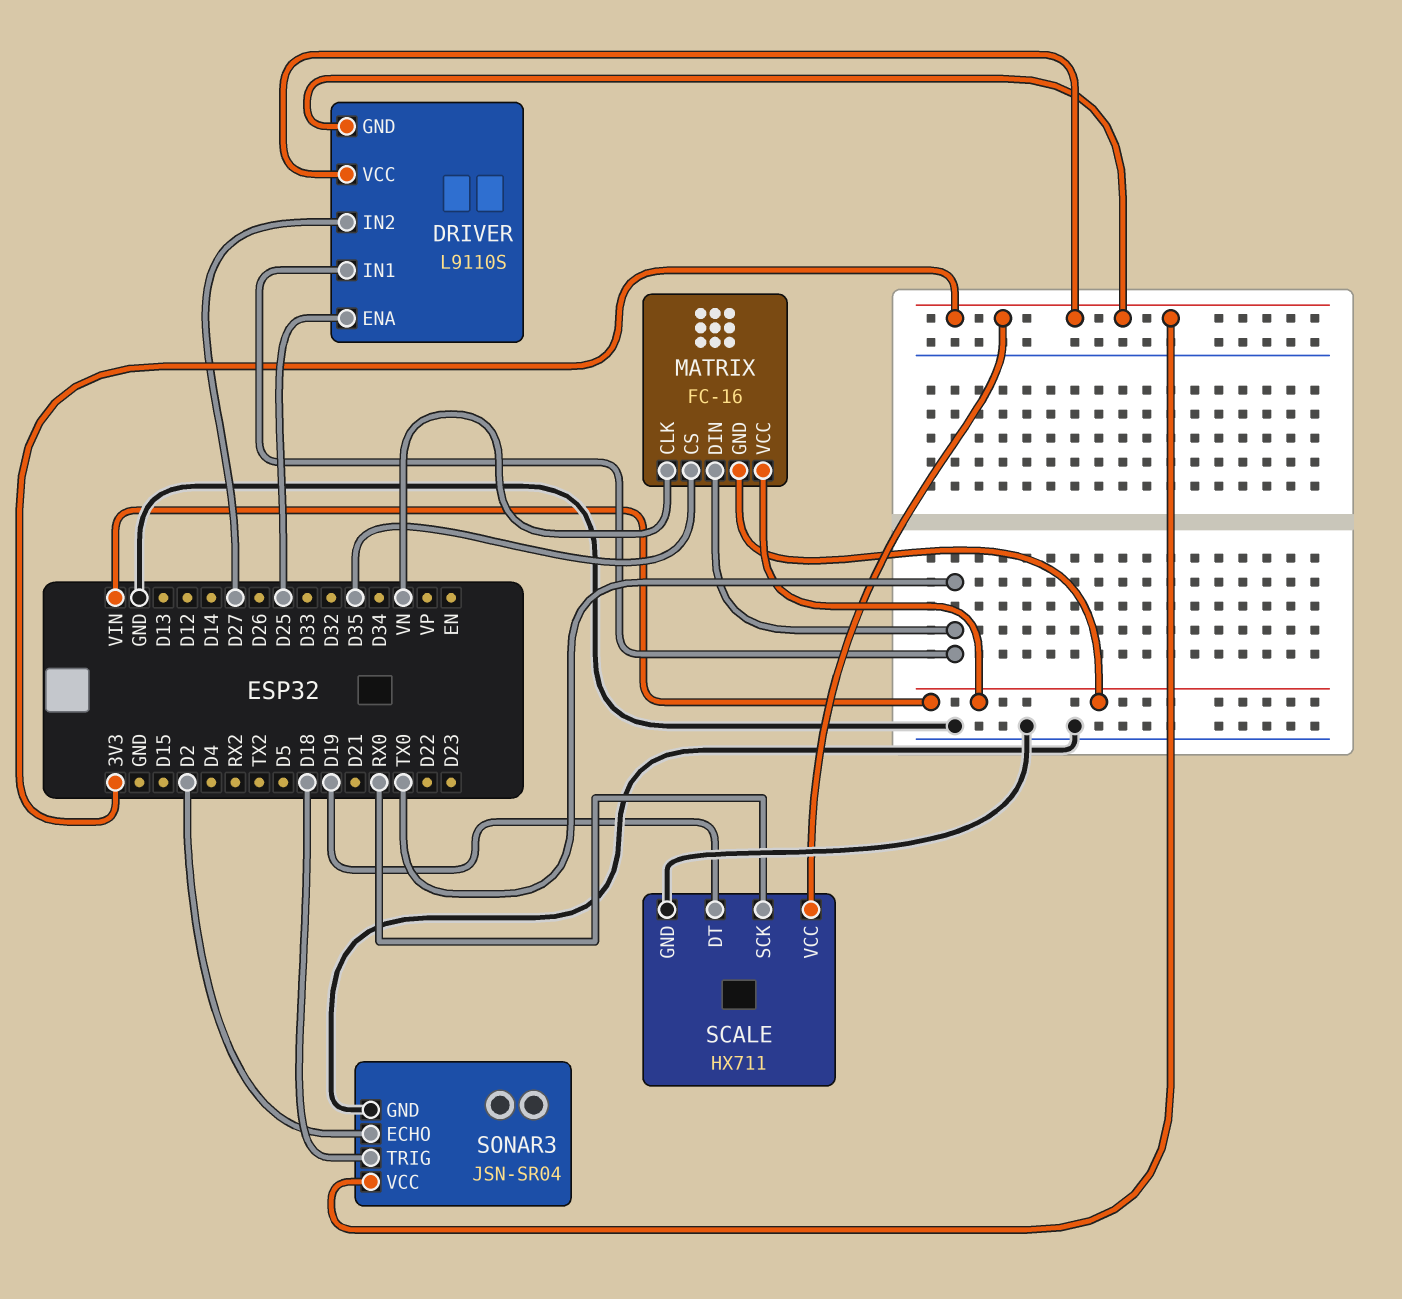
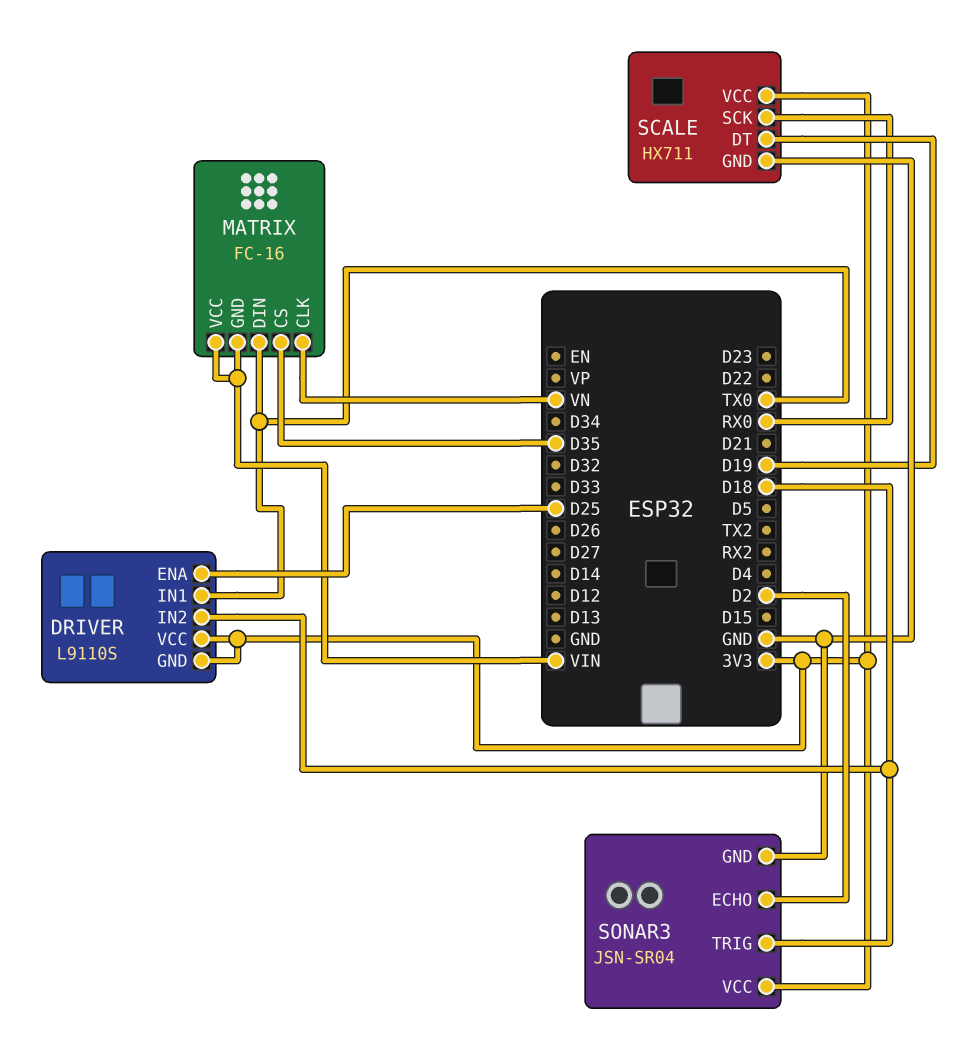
DRIVER pin IN2: D27 -> D18

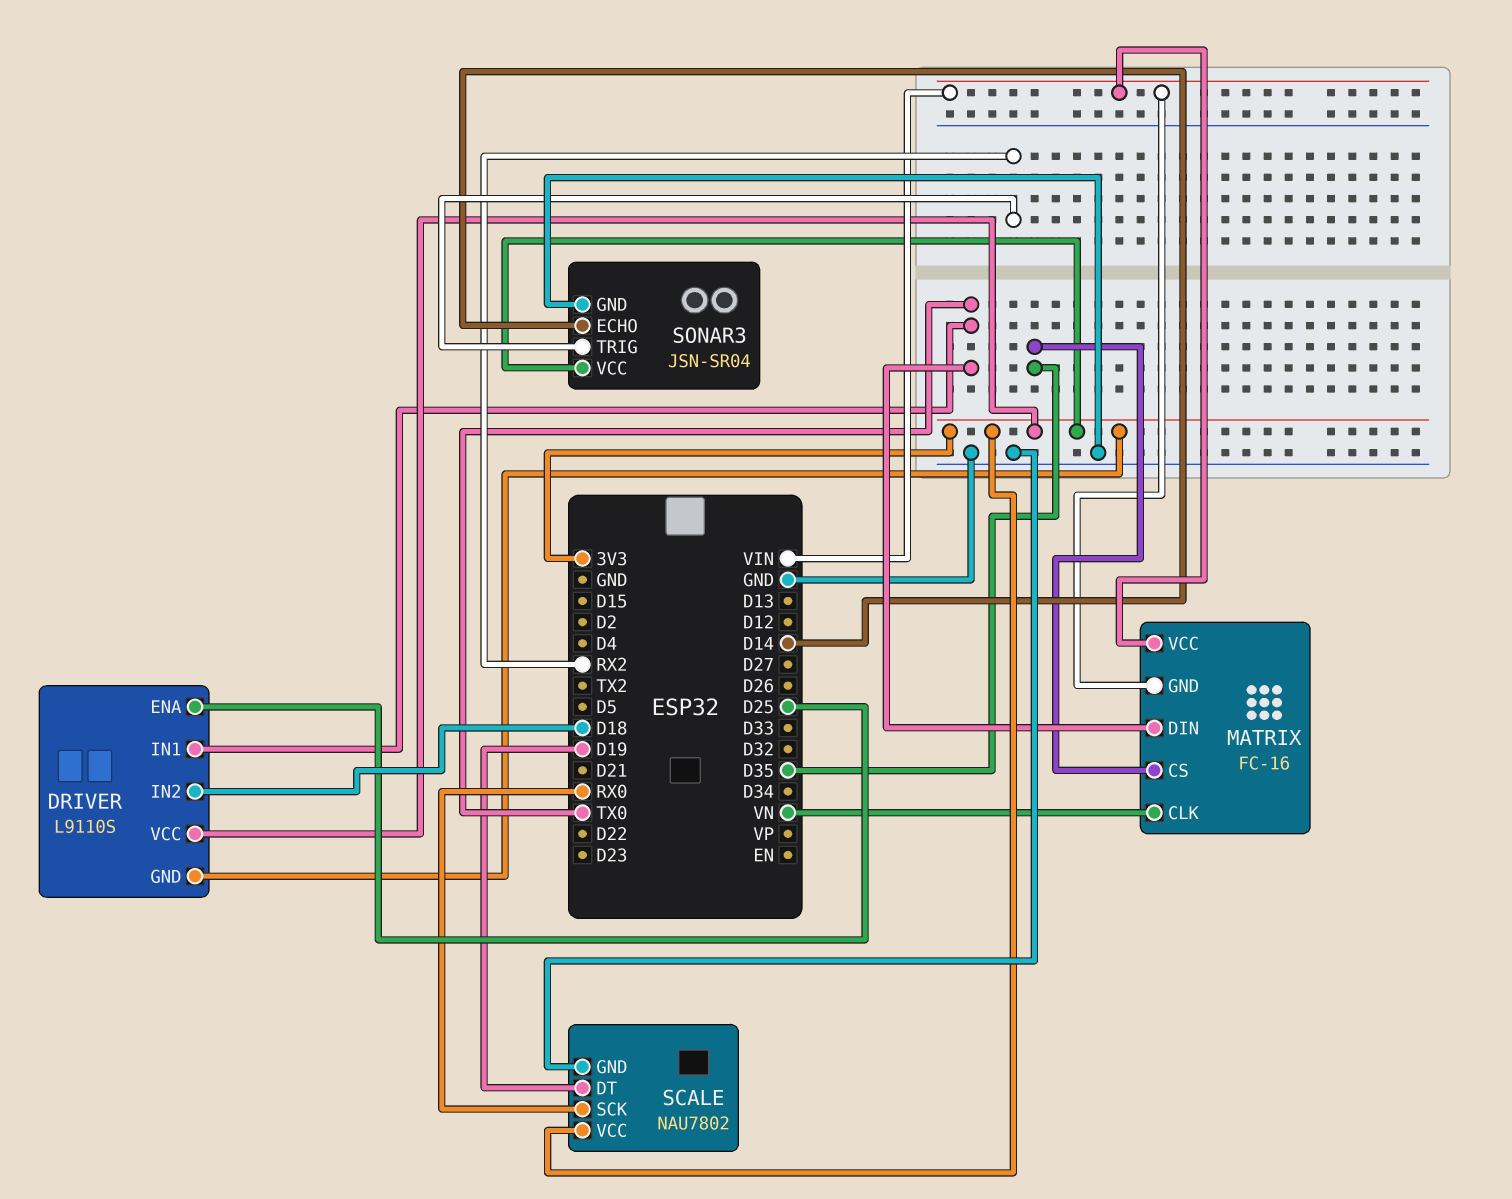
SCALE: HX711 -> NAU7802
SONAR3 pin ECHO: D2 -> D14
SONAR3 pin TRIG: D18 -> RX2

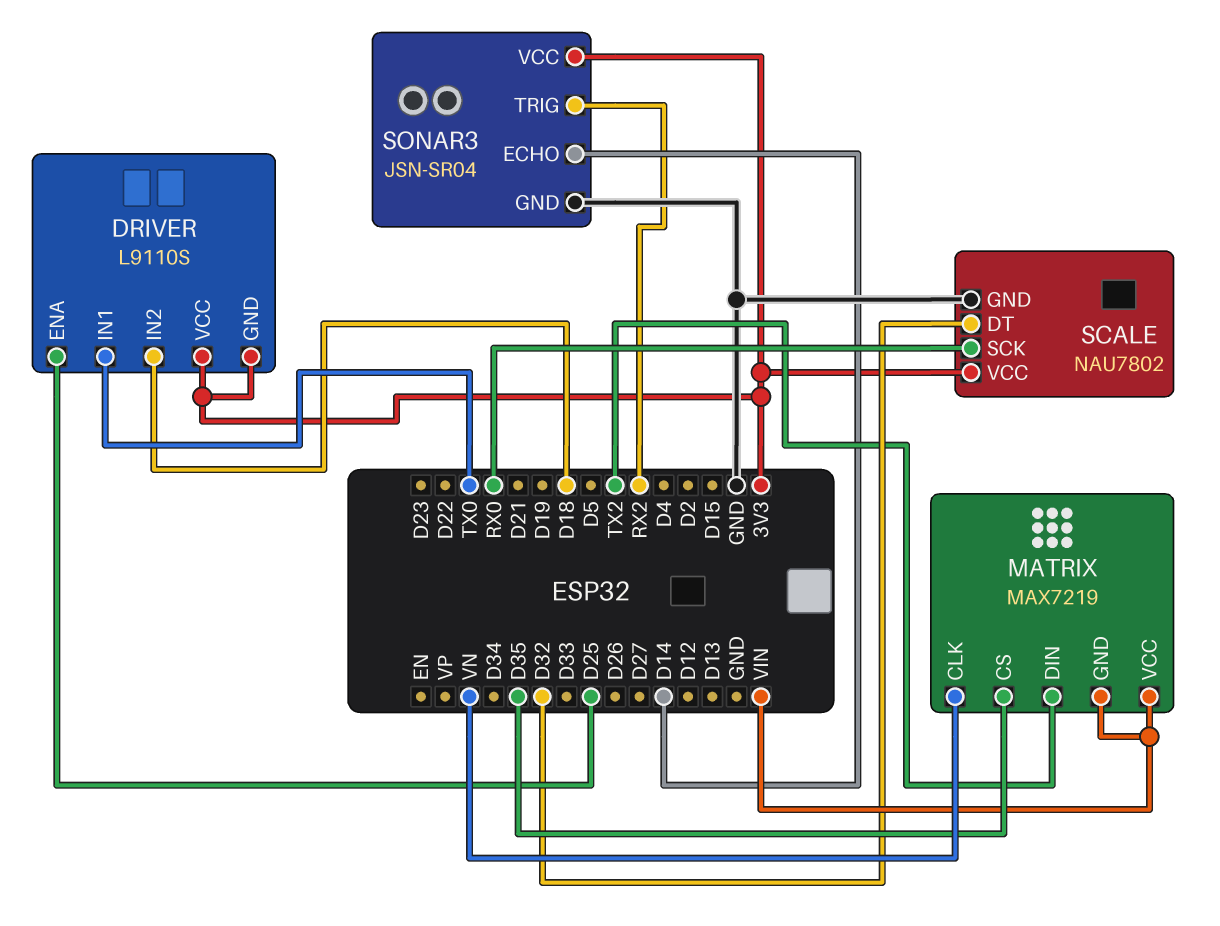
MATRIX: FC-16 -> MAX7219
MATRIX pin DIN: TX0 -> TX2
SCALE pin DT: D19 -> D32

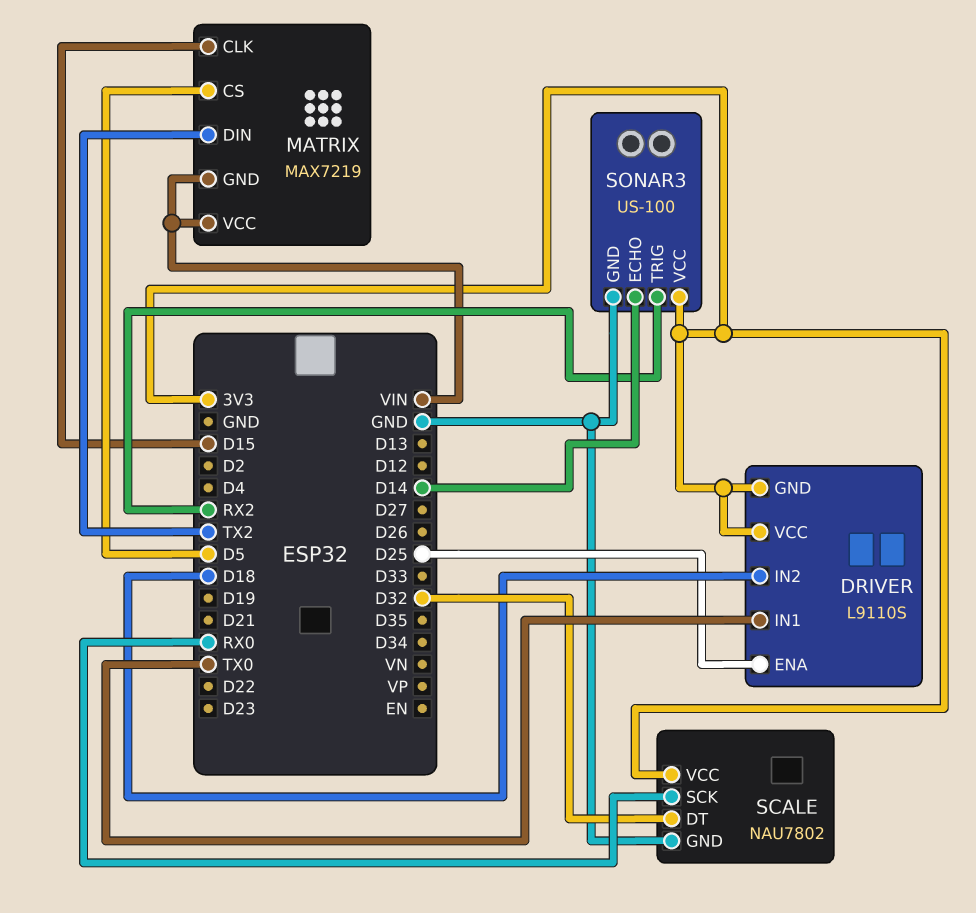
MATRIX pin CLK: VN -> D15
MATRIX pin CS: D35 -> D5
SONAR3: JSN-SR04 -> US-100

